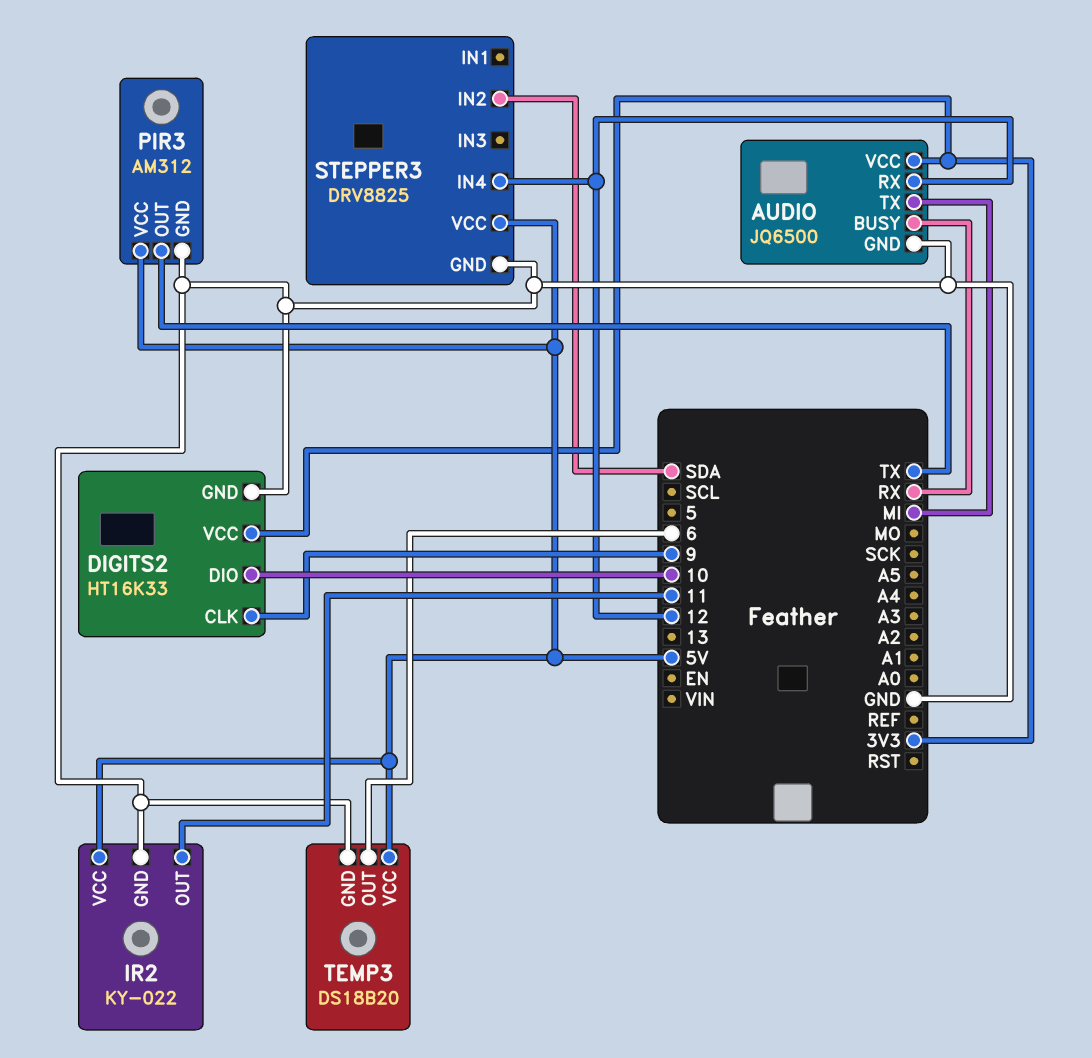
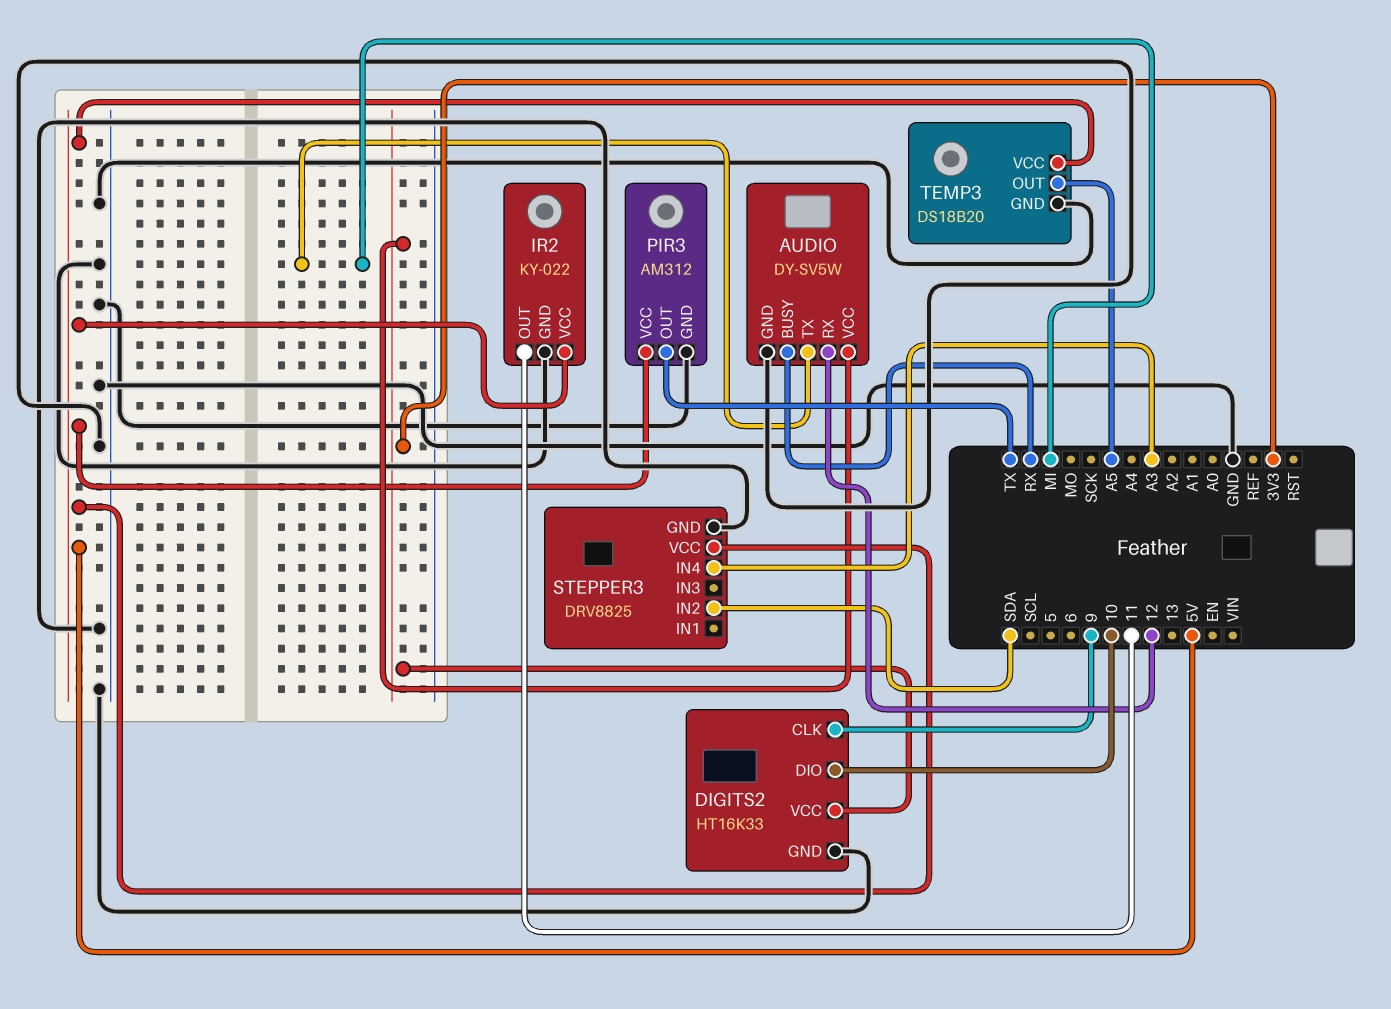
AUDIO: JQ6500 -> DY-SV5W
STEPPER3 pin IN4: 12 -> A3
TEMP3 pin OUT: 6 -> A5

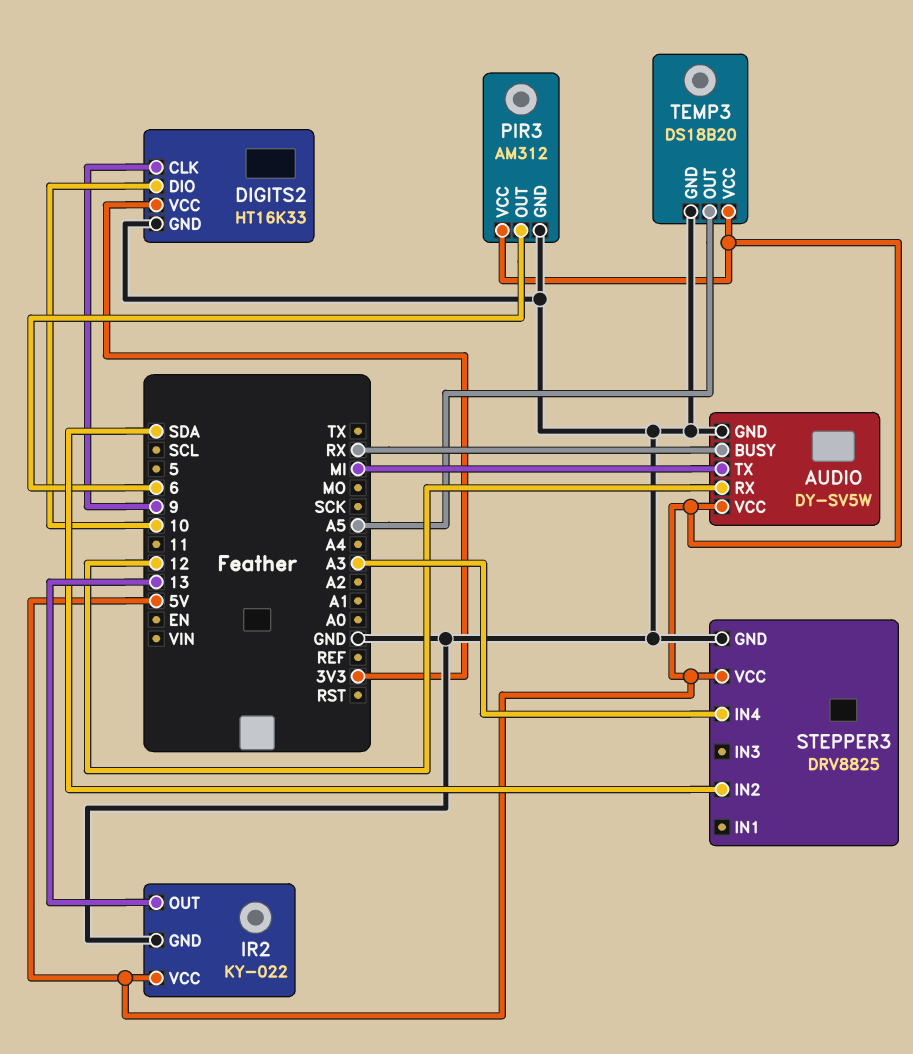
AUDIO pin VCC: 3V3 -> 5V
IR2 pin OUT: 11 -> 13
PIR3 pin OUT: TX -> 6

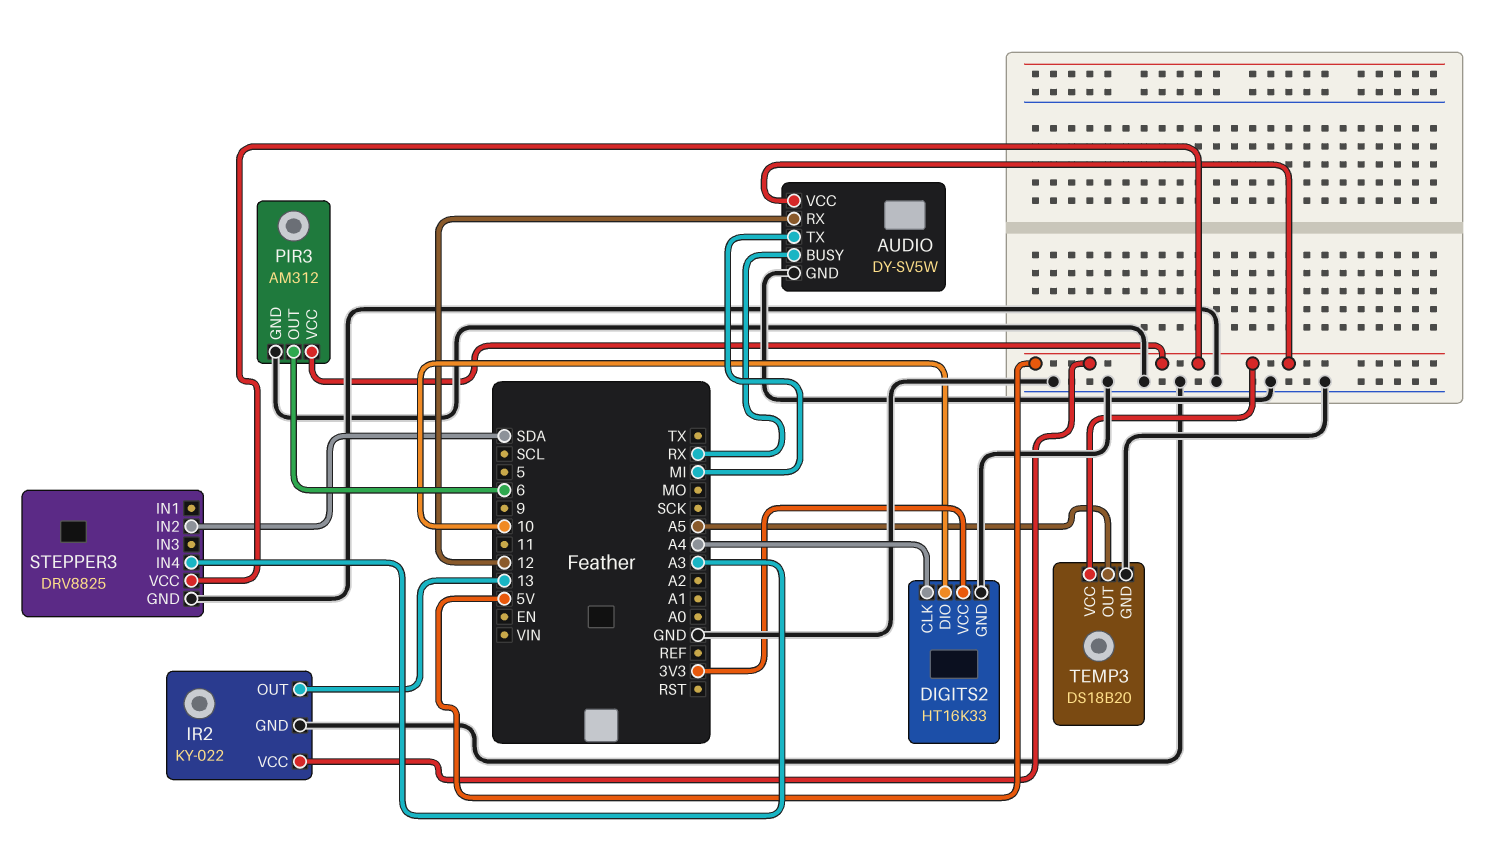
DIGITS2 pin CLK: 9 -> A4

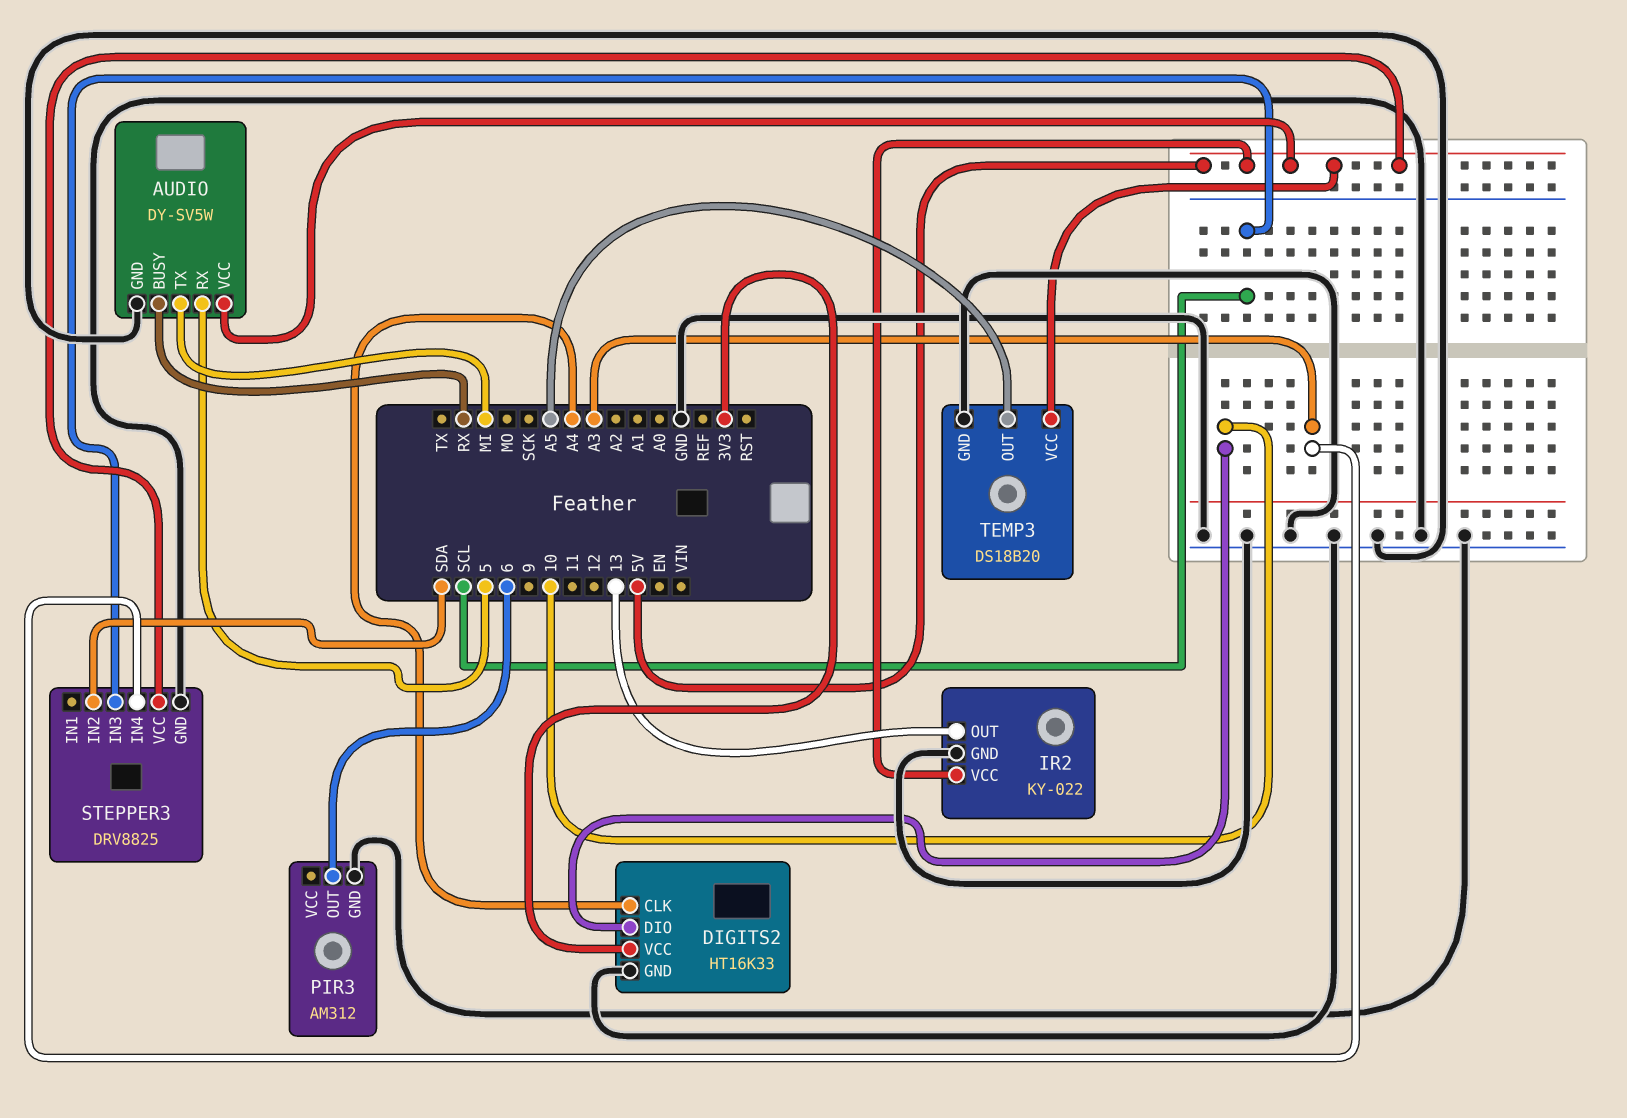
AUDIO pin RX: 12 -> 5
PIR3 pin VCC: 5V -> none
STEPPER3 pin IN3: none -> SCL

